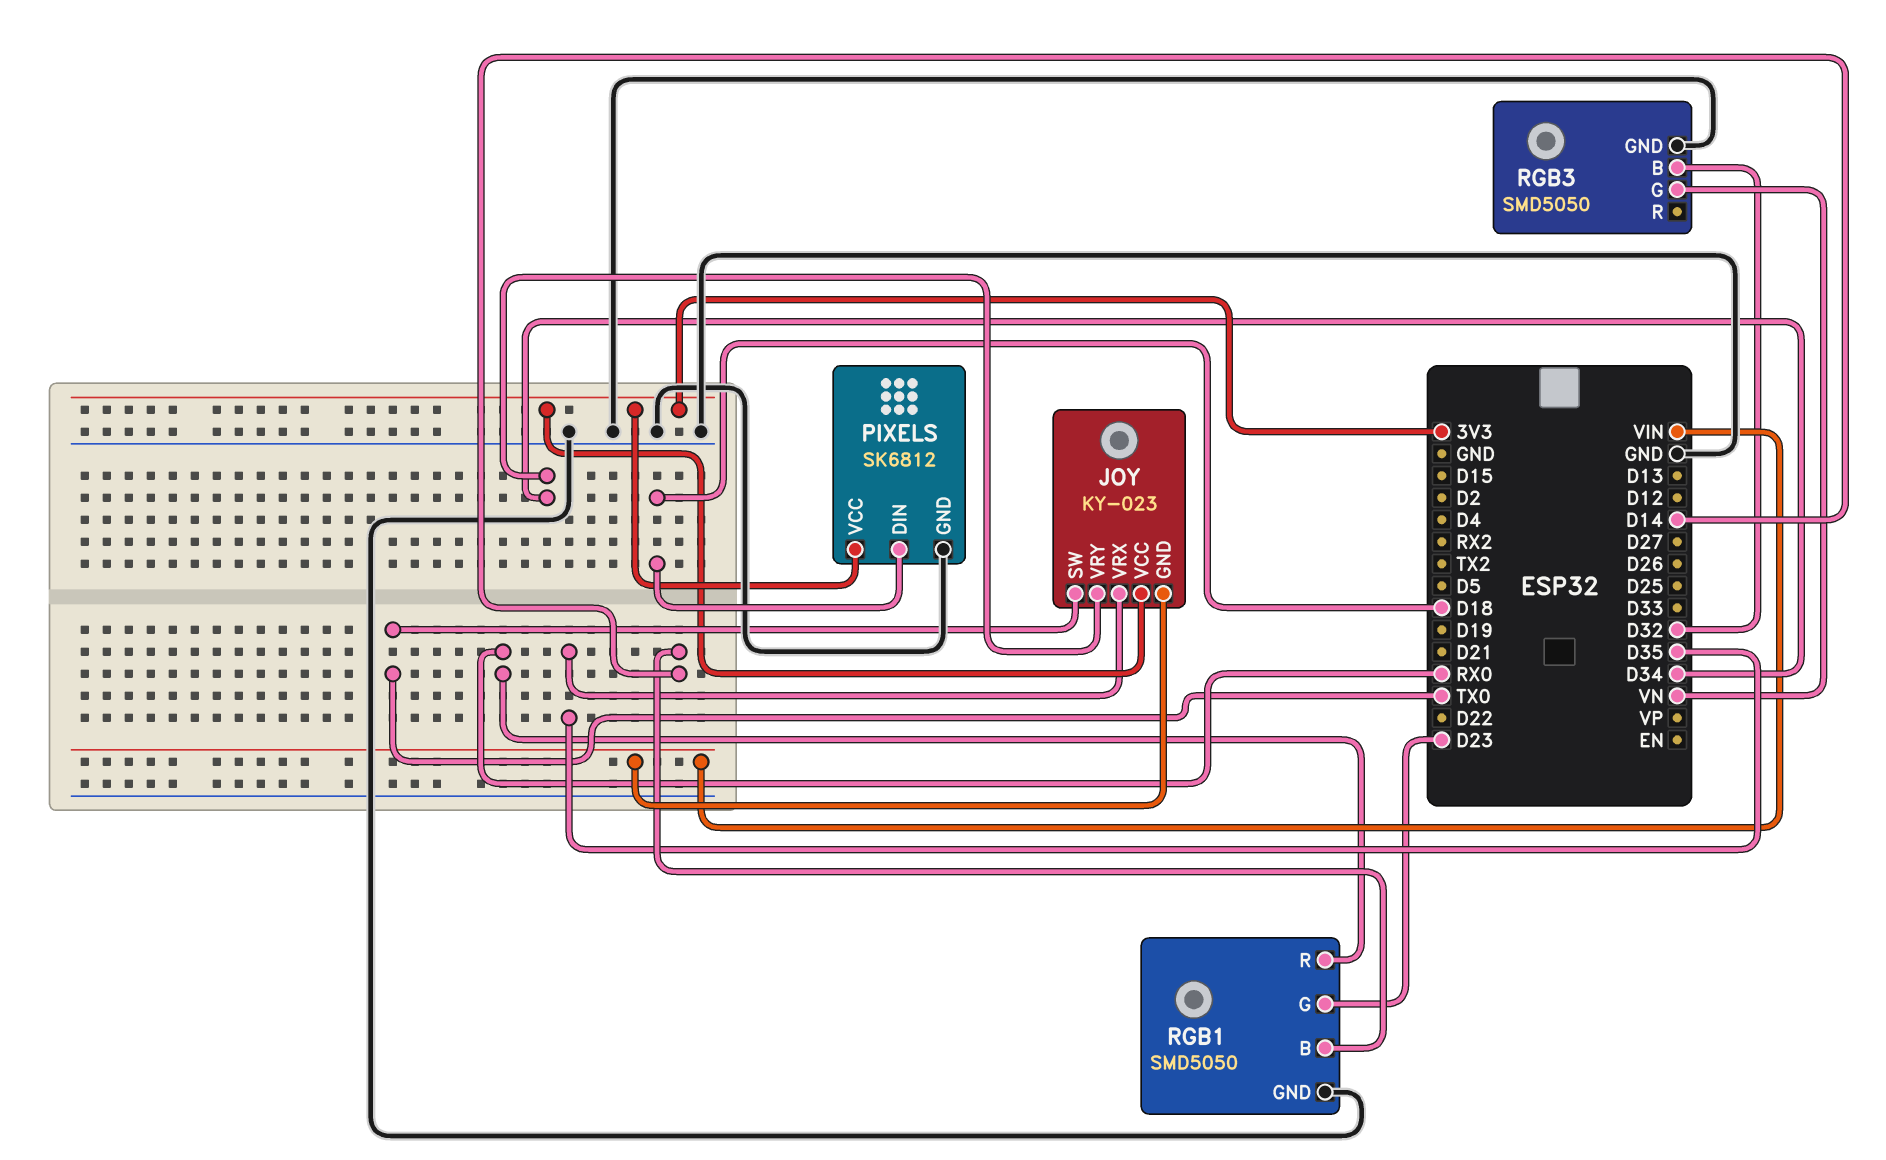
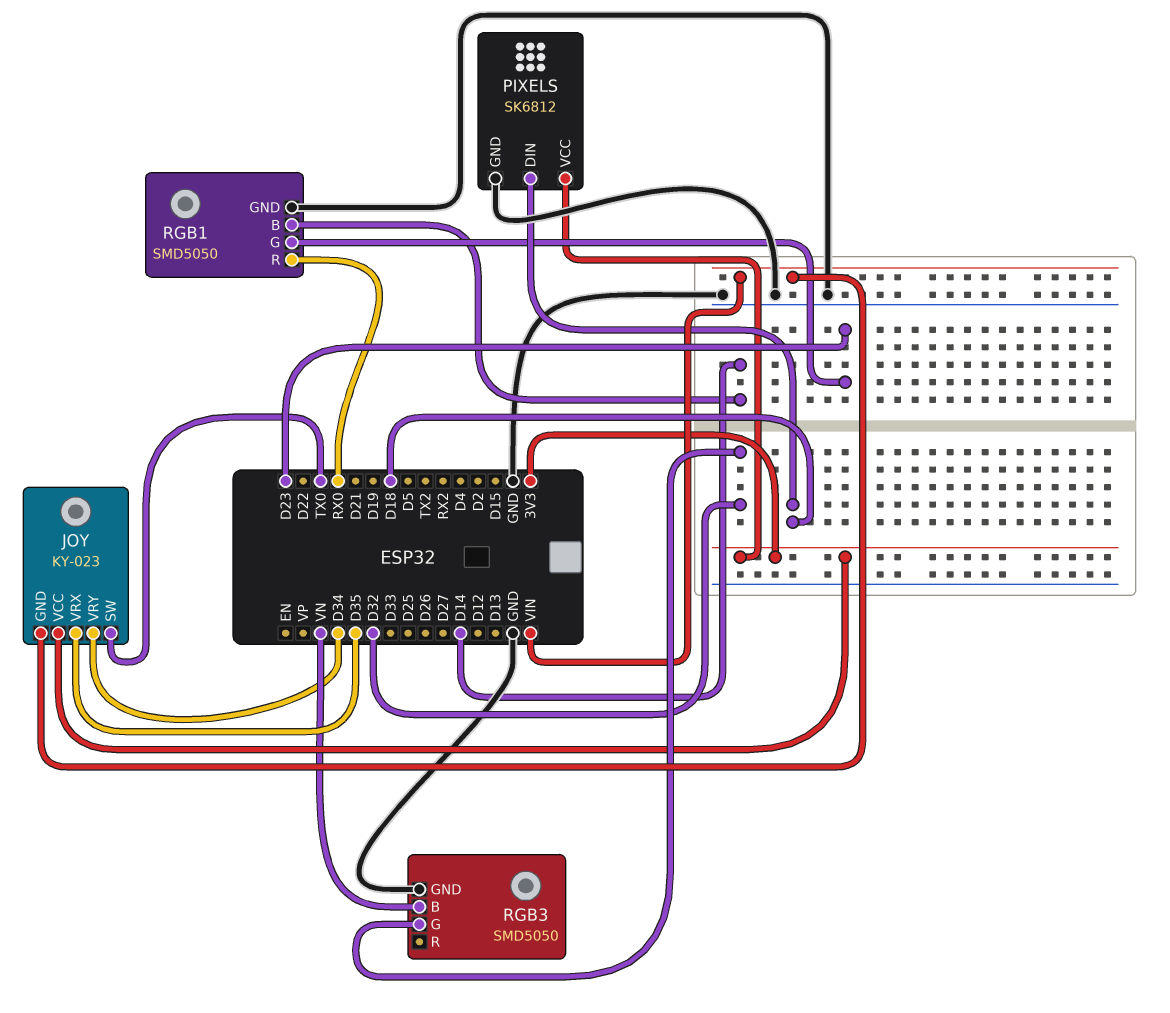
RGB3 pin B: D32 -> VN
RGB3 pin G: VN -> D32

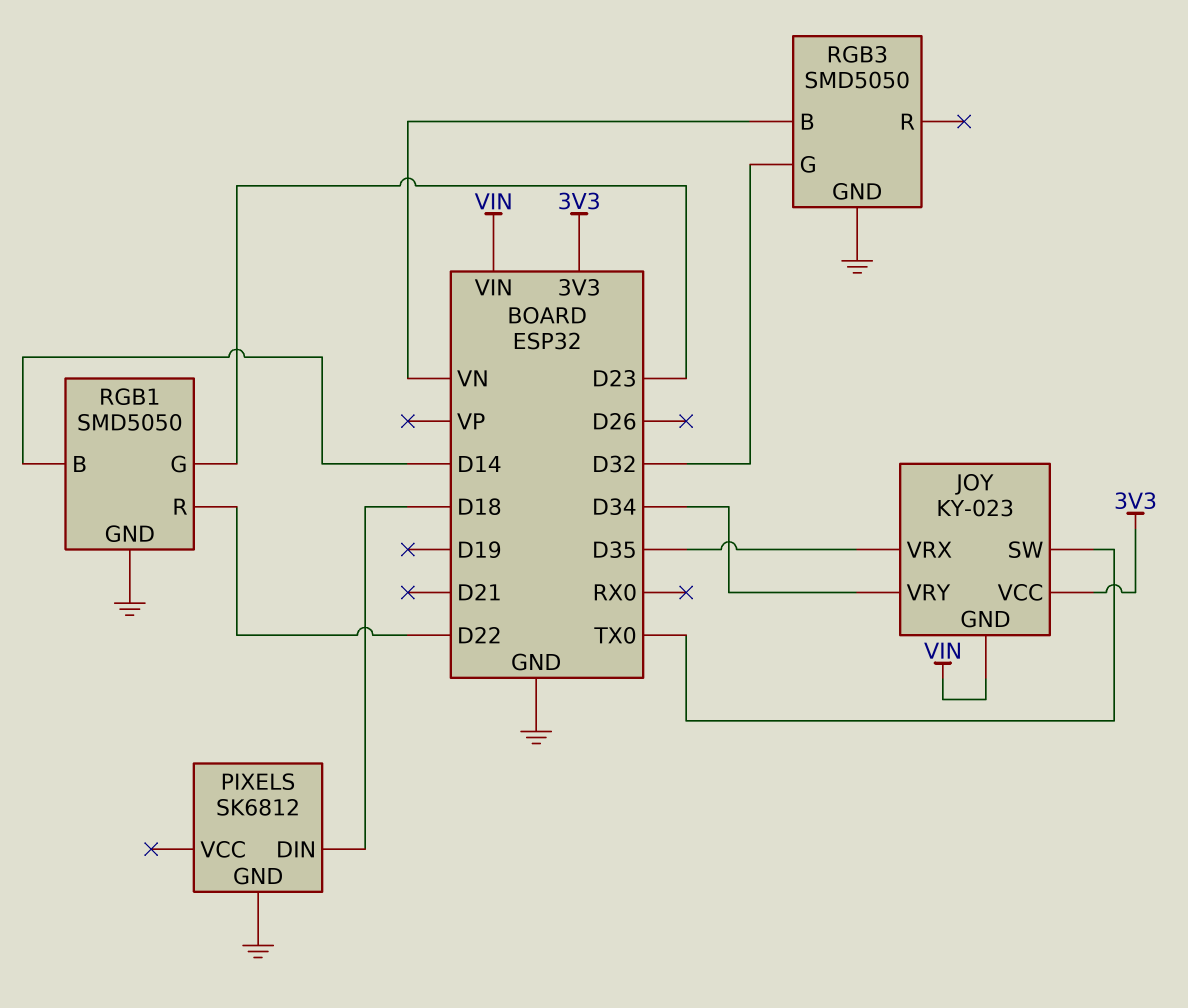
PIXELS pin VCC: 3V3 -> none
RGB1 pin R: RX0 -> D22

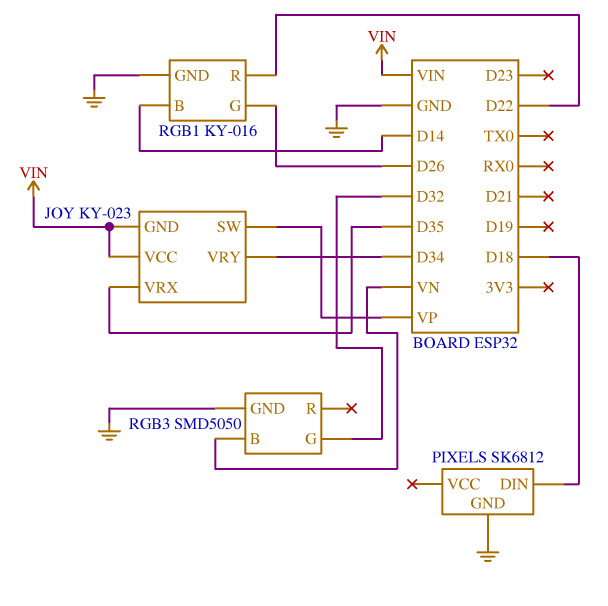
JOY pin SW: TX0 -> VP
JOY pin VCC: 3V3 -> VIN
RGB1: SMD5050 -> KY-016
RGB1 pin G: D23 -> D26

